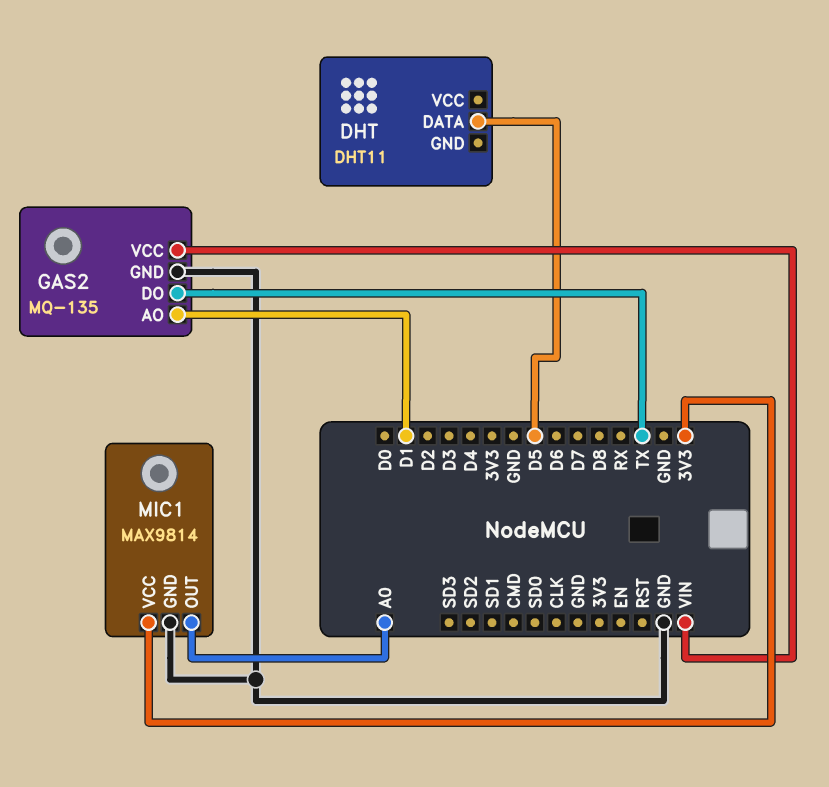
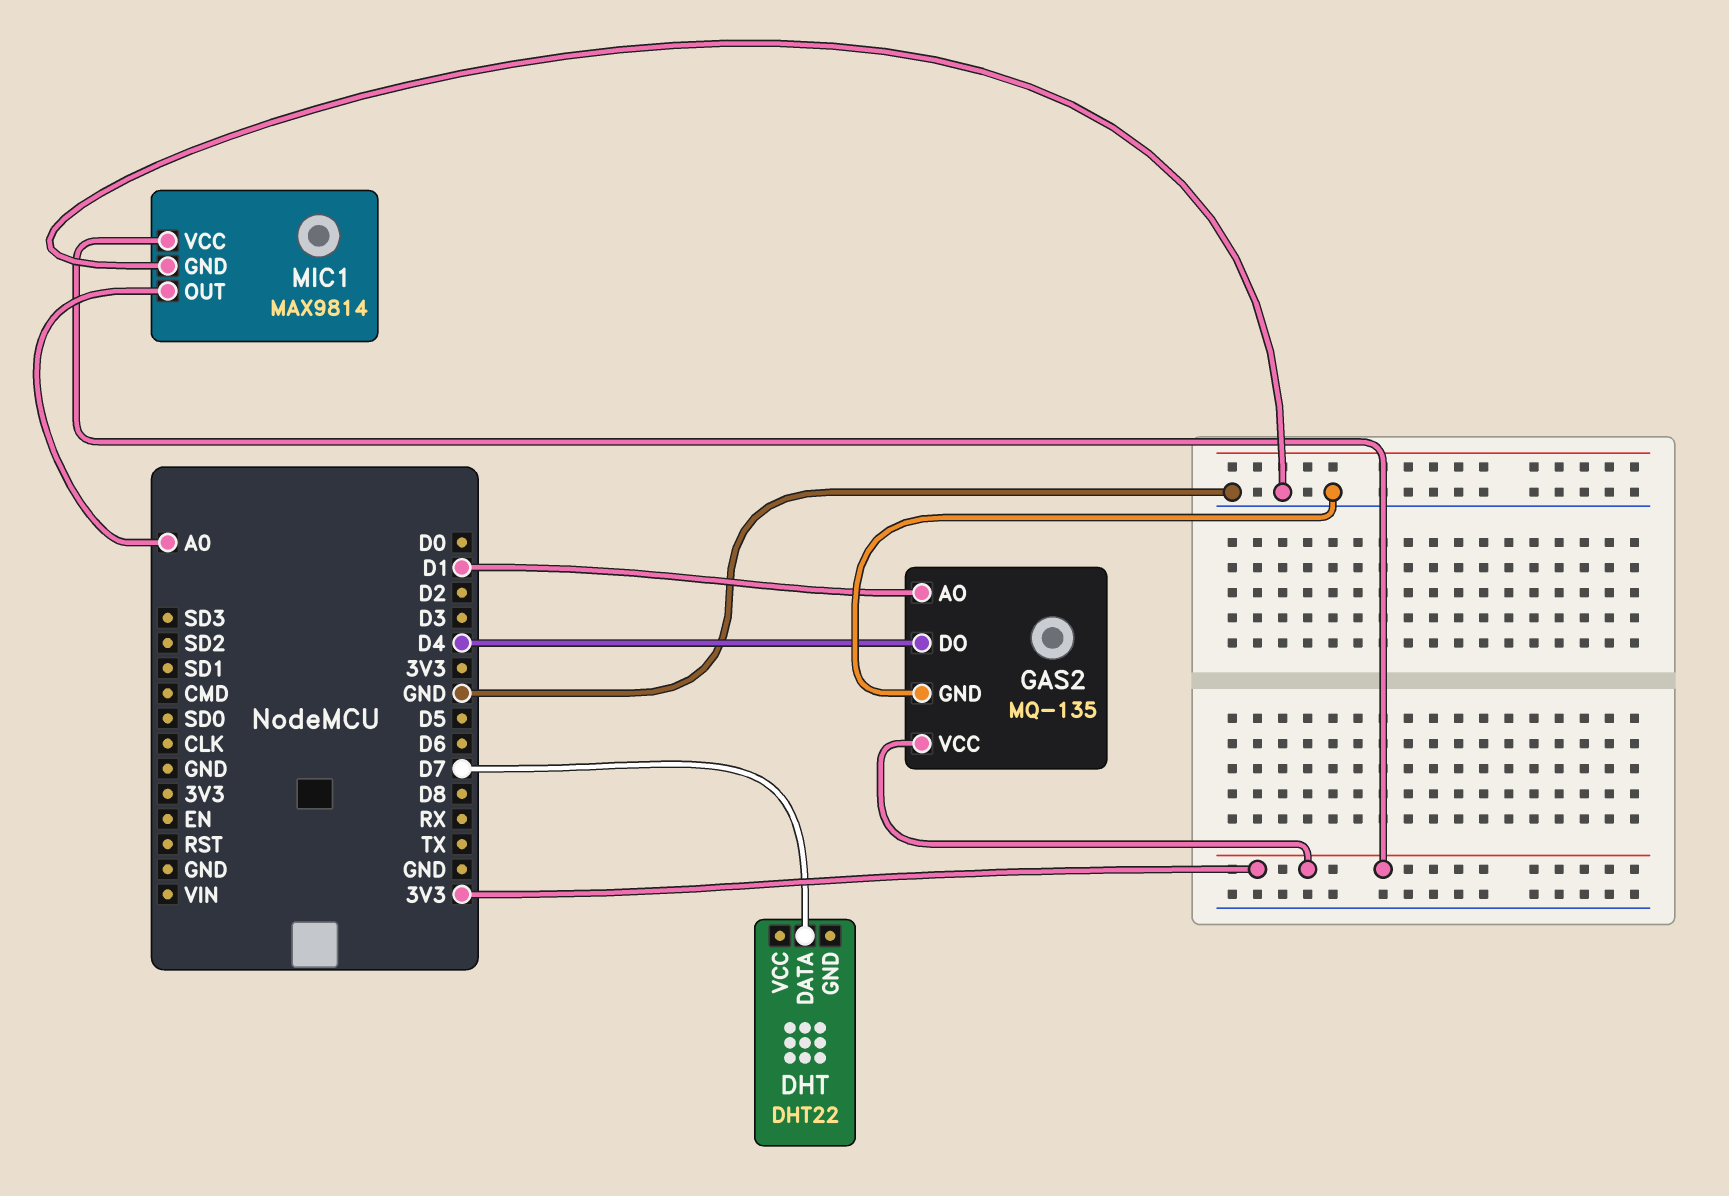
DHT: DHT11 -> DHT22
DHT pin DATA: D5 -> D7
GAS2 pin DO: TX -> D4
GAS2 pin VCC: VIN -> 3V3

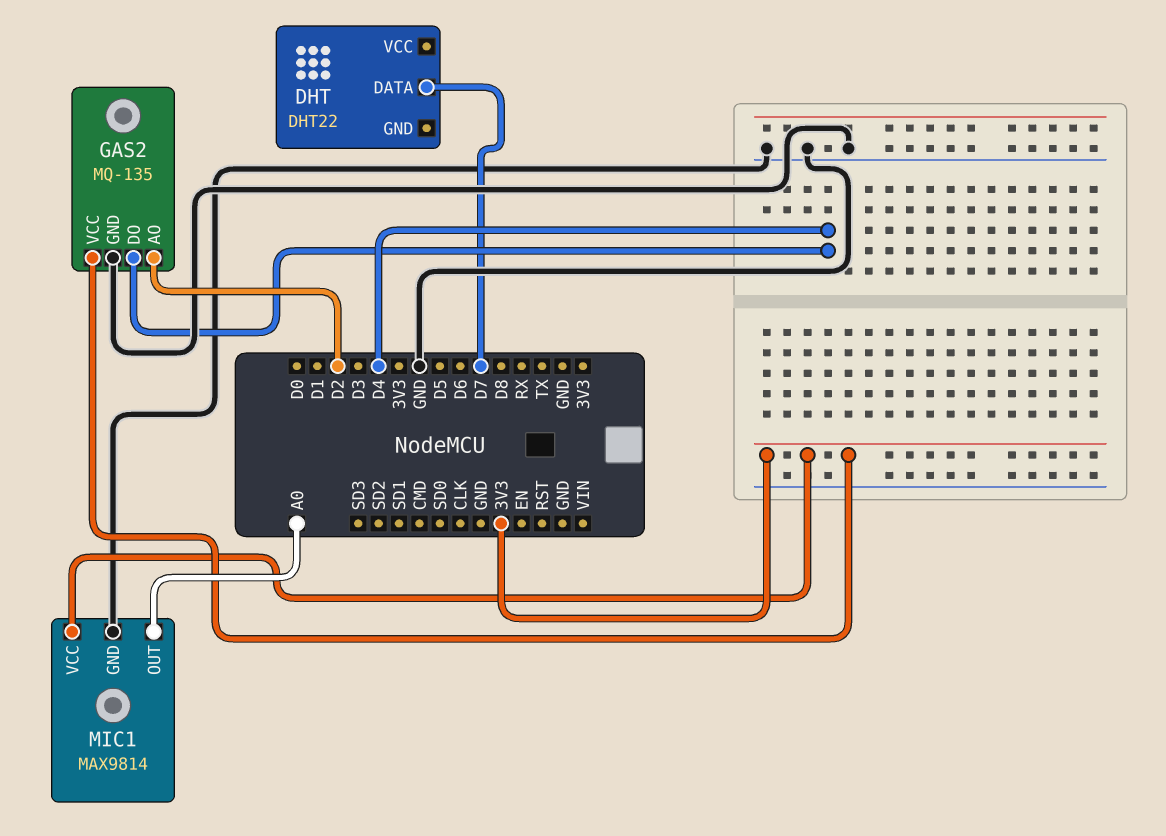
GAS2 pin AO: D1 -> D2

